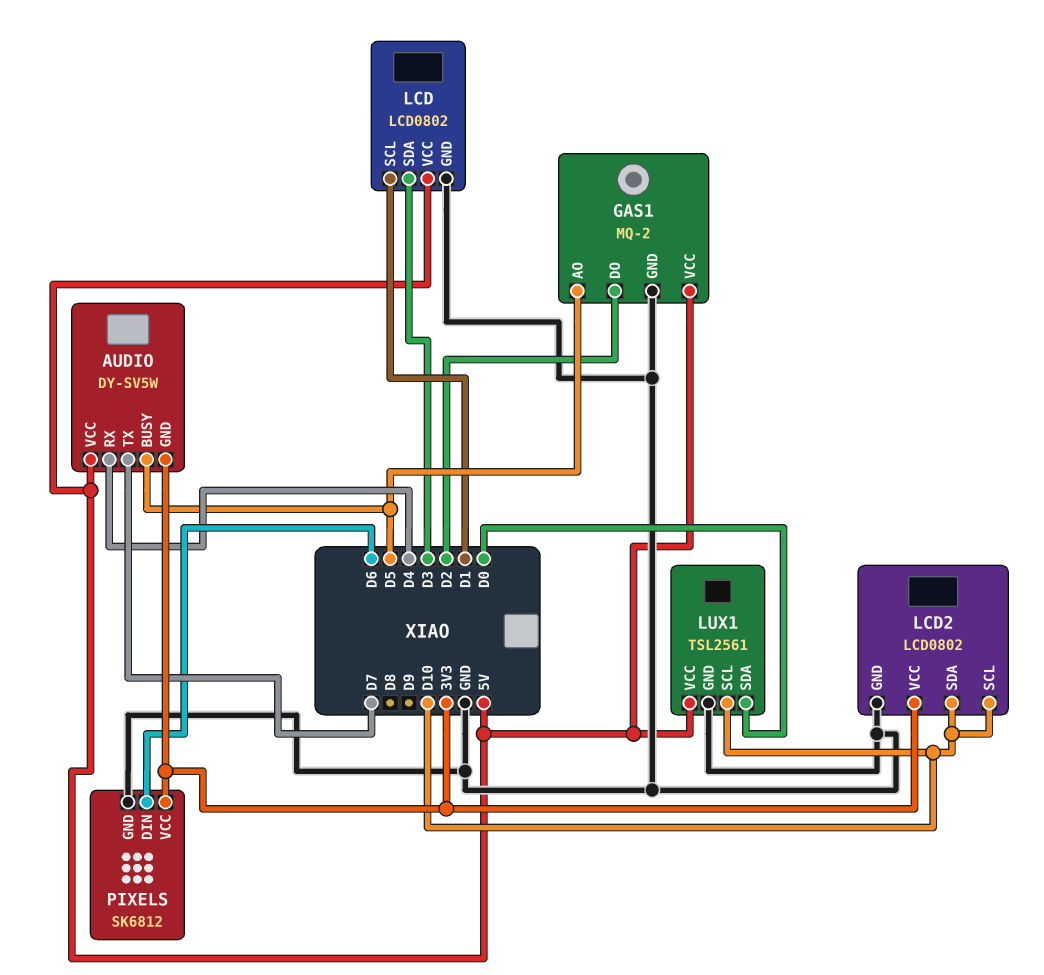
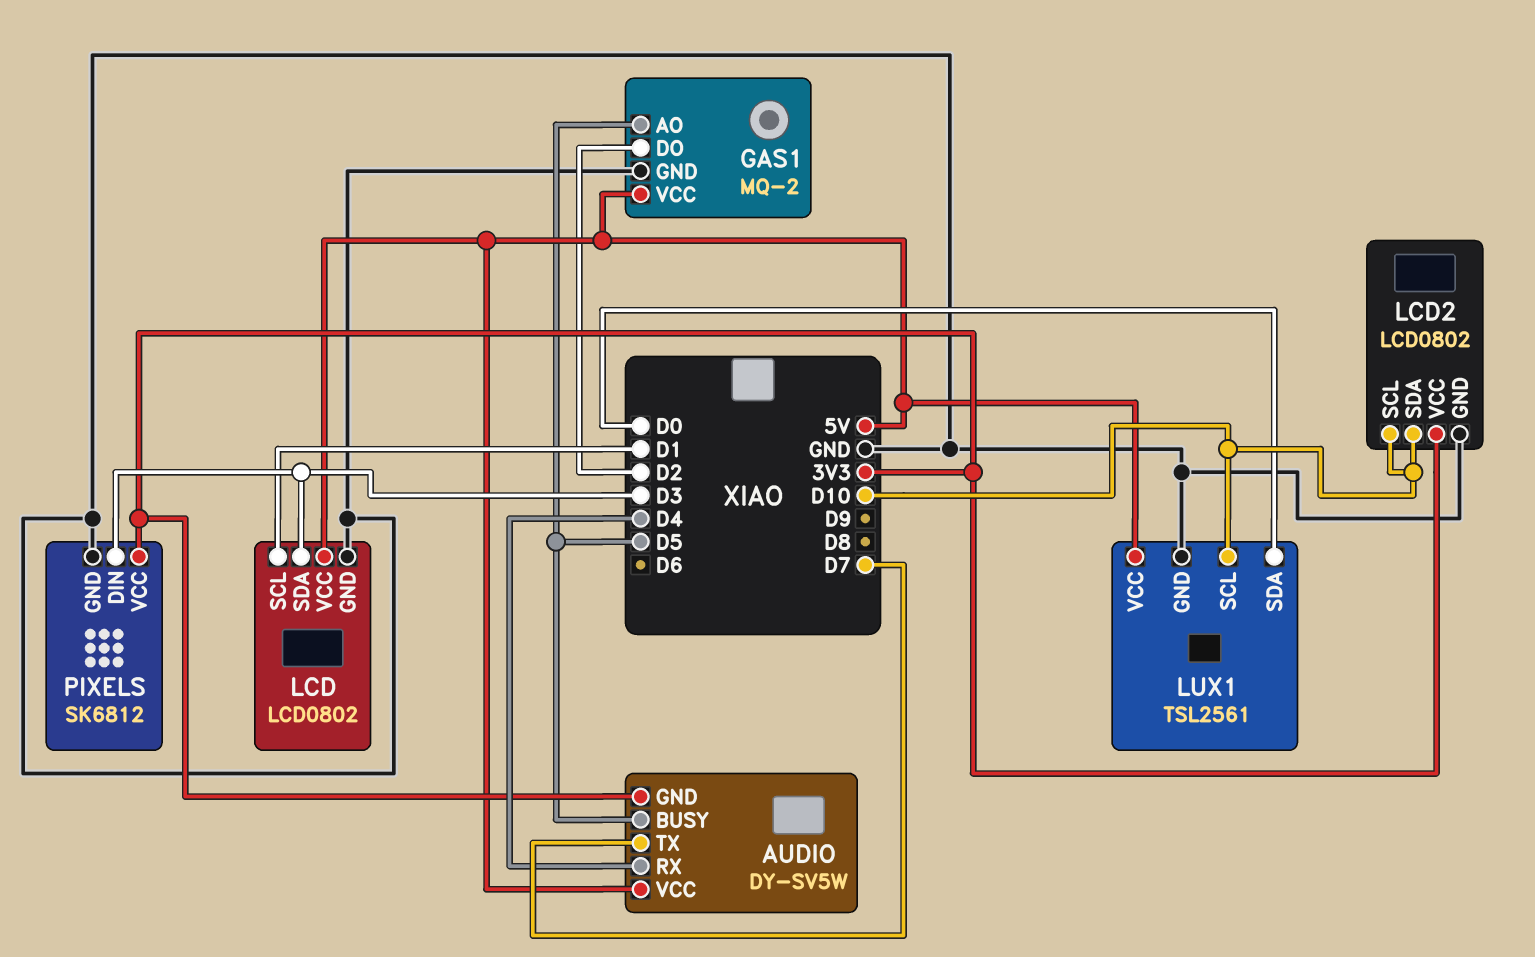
PIXELS pin DIN: D6 -> D3

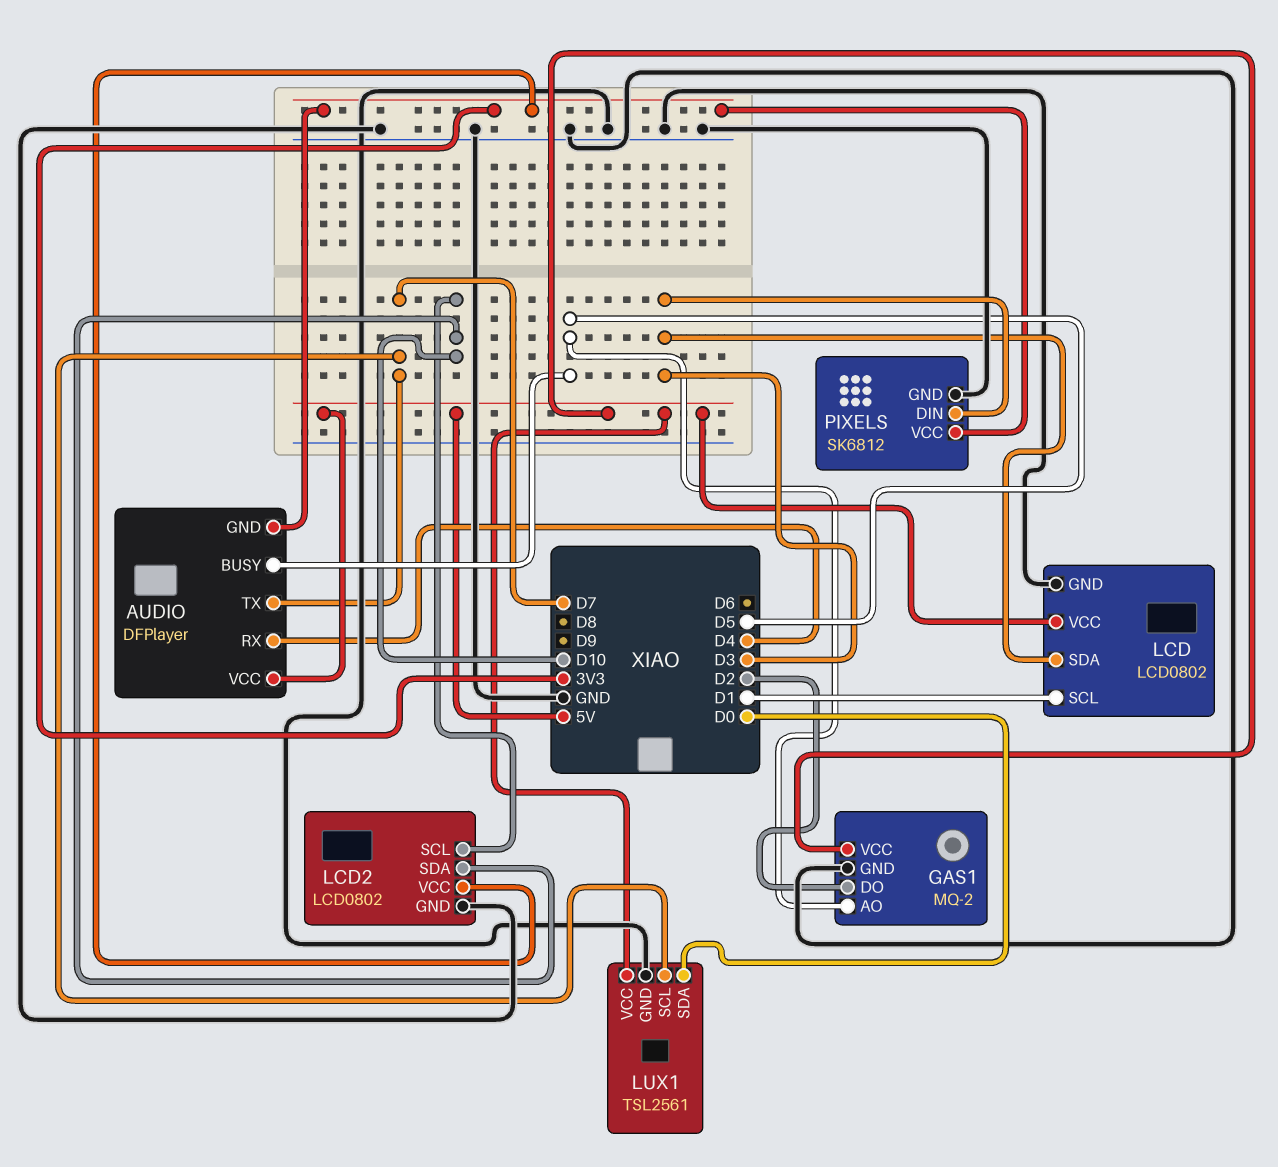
AUDIO: DY-SV5W -> DFPlayer
LUX1 pin SCL: D10 -> D7

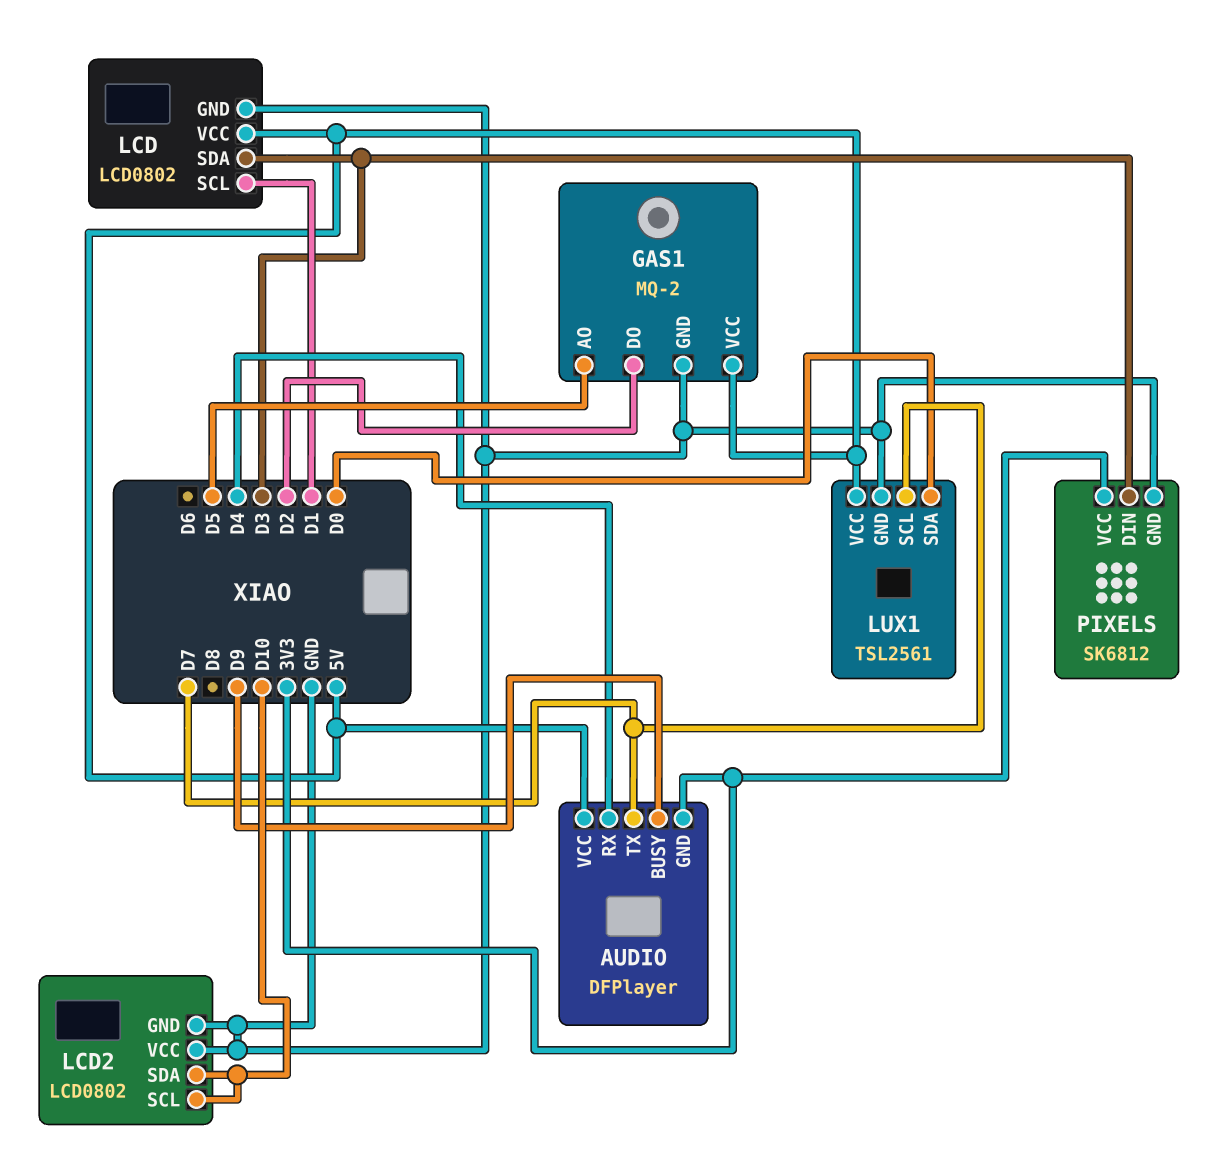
AUDIO pin BUSY: D5 -> D9
LCD2 pin VCC: 3V3 -> GND

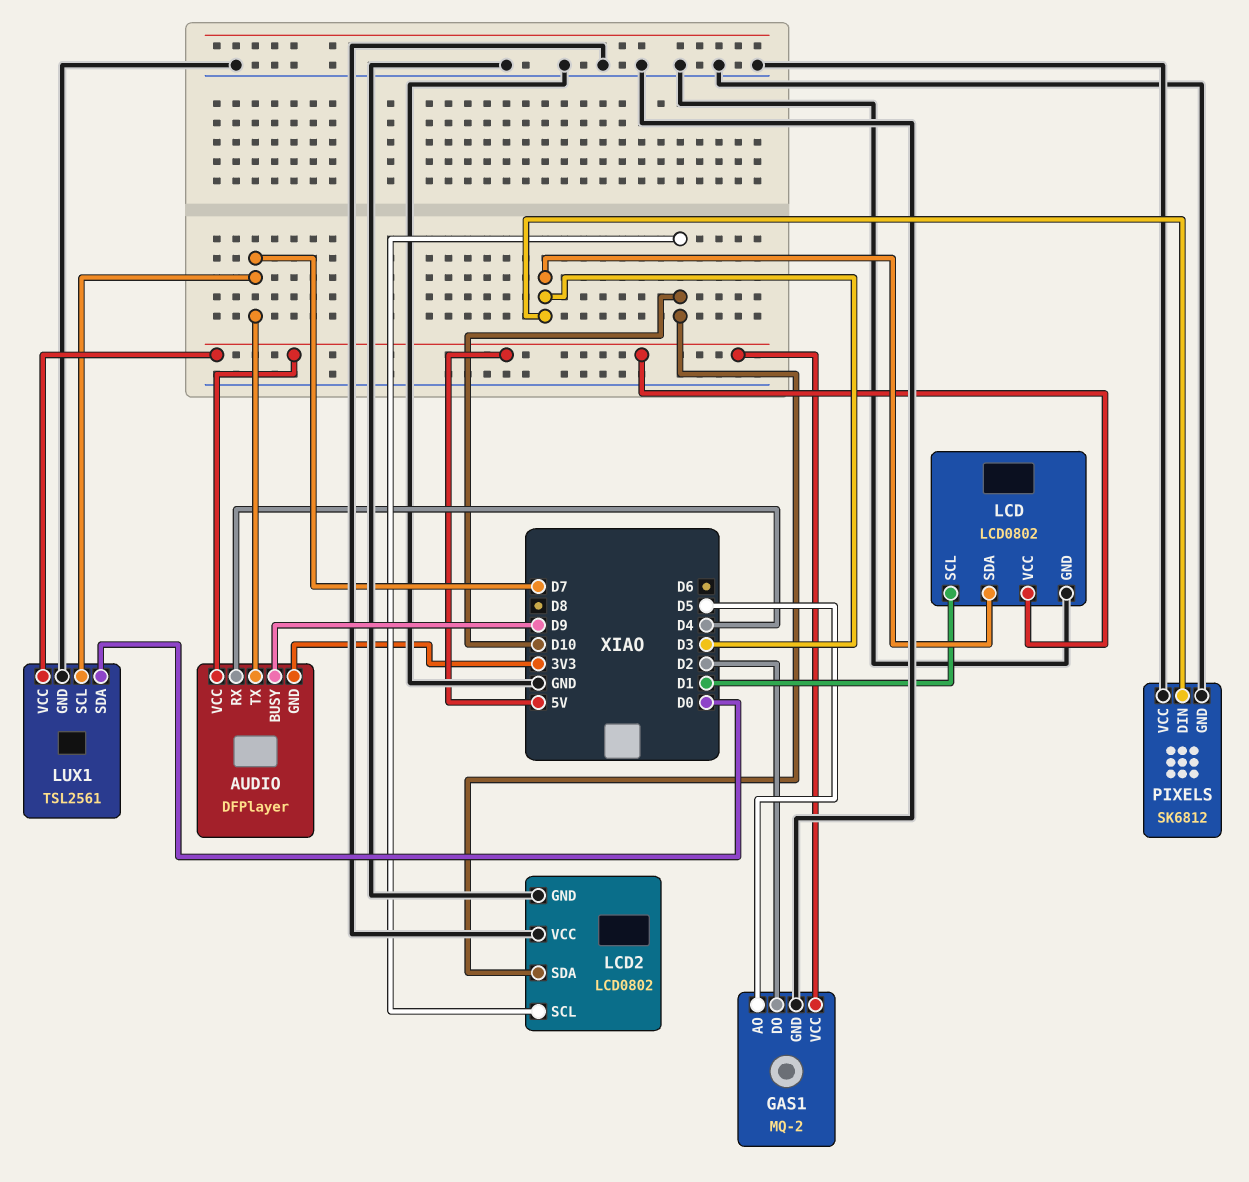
PIXELS pin VCC: 3V3 -> GND

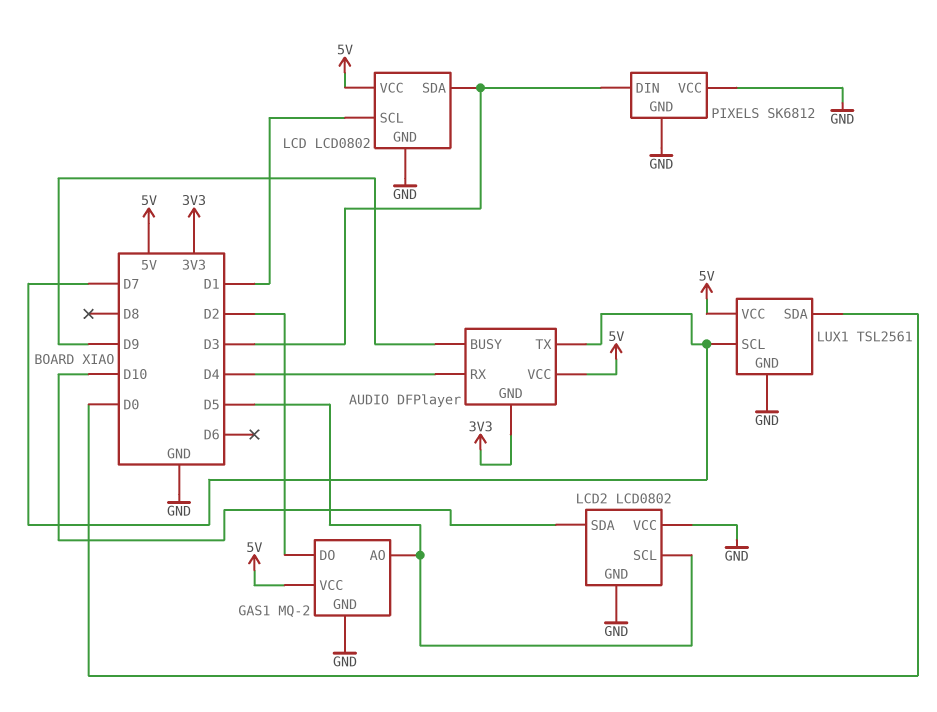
LCD2 pin SCL: D10 -> D5

